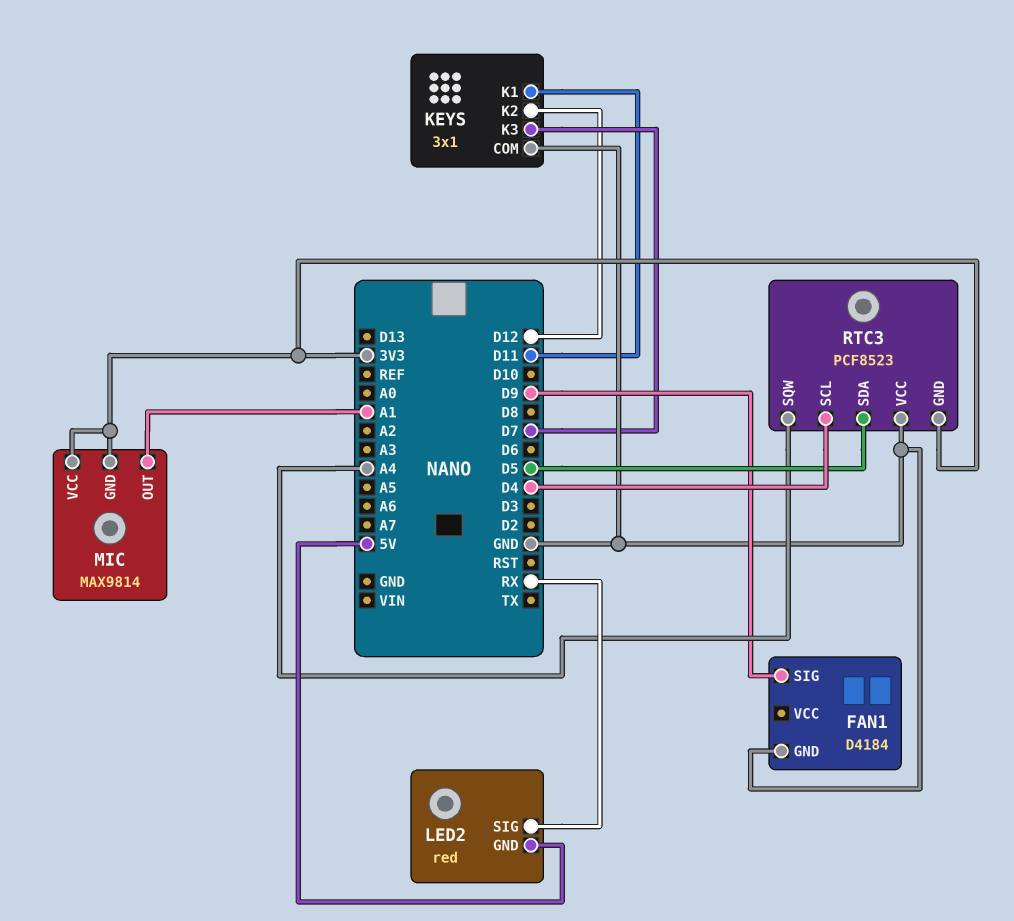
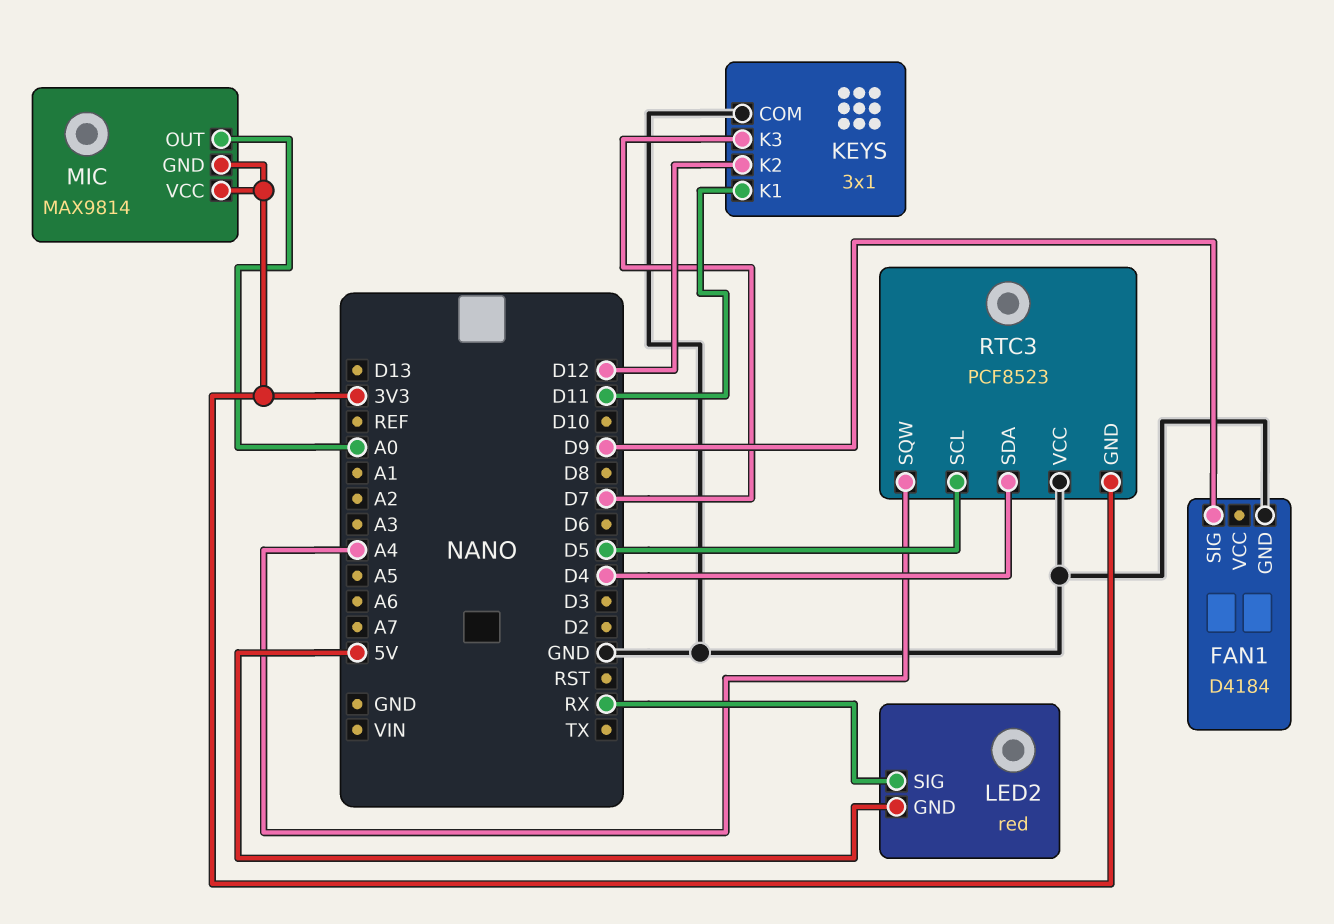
MIC pin OUT: A1 -> A0
RTC3 pin SCL: D4 -> D5
RTC3 pin SDA: D5 -> D4

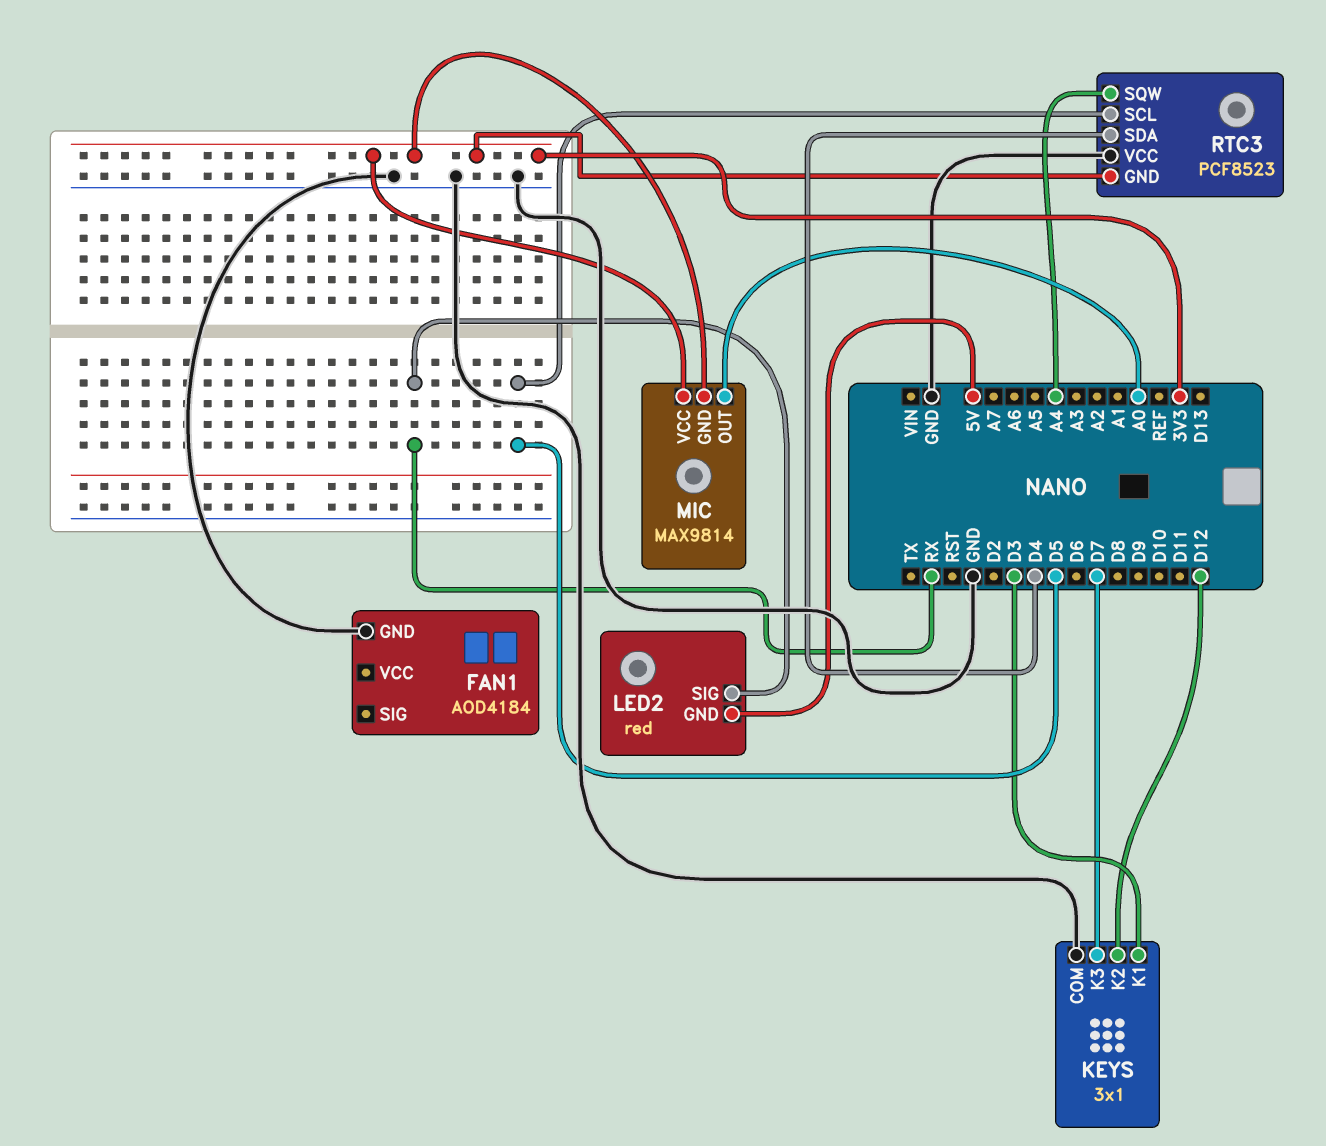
FAN1: D4184 -> AOD4184
FAN1 pin SIG: D9 -> none
KEYS pin K1: D11 -> D3

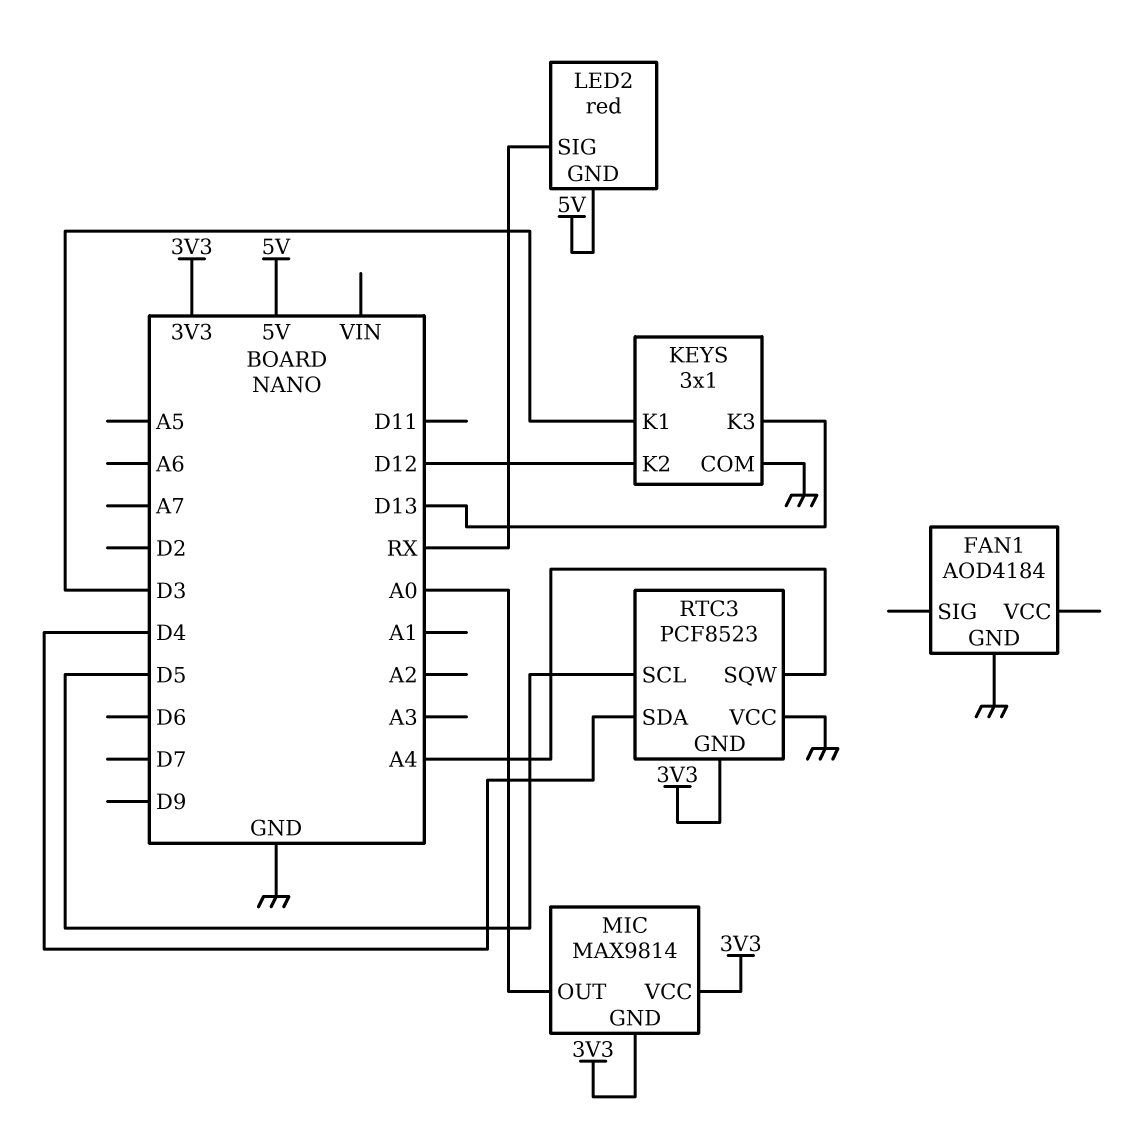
KEYS pin K3: D7 -> D13

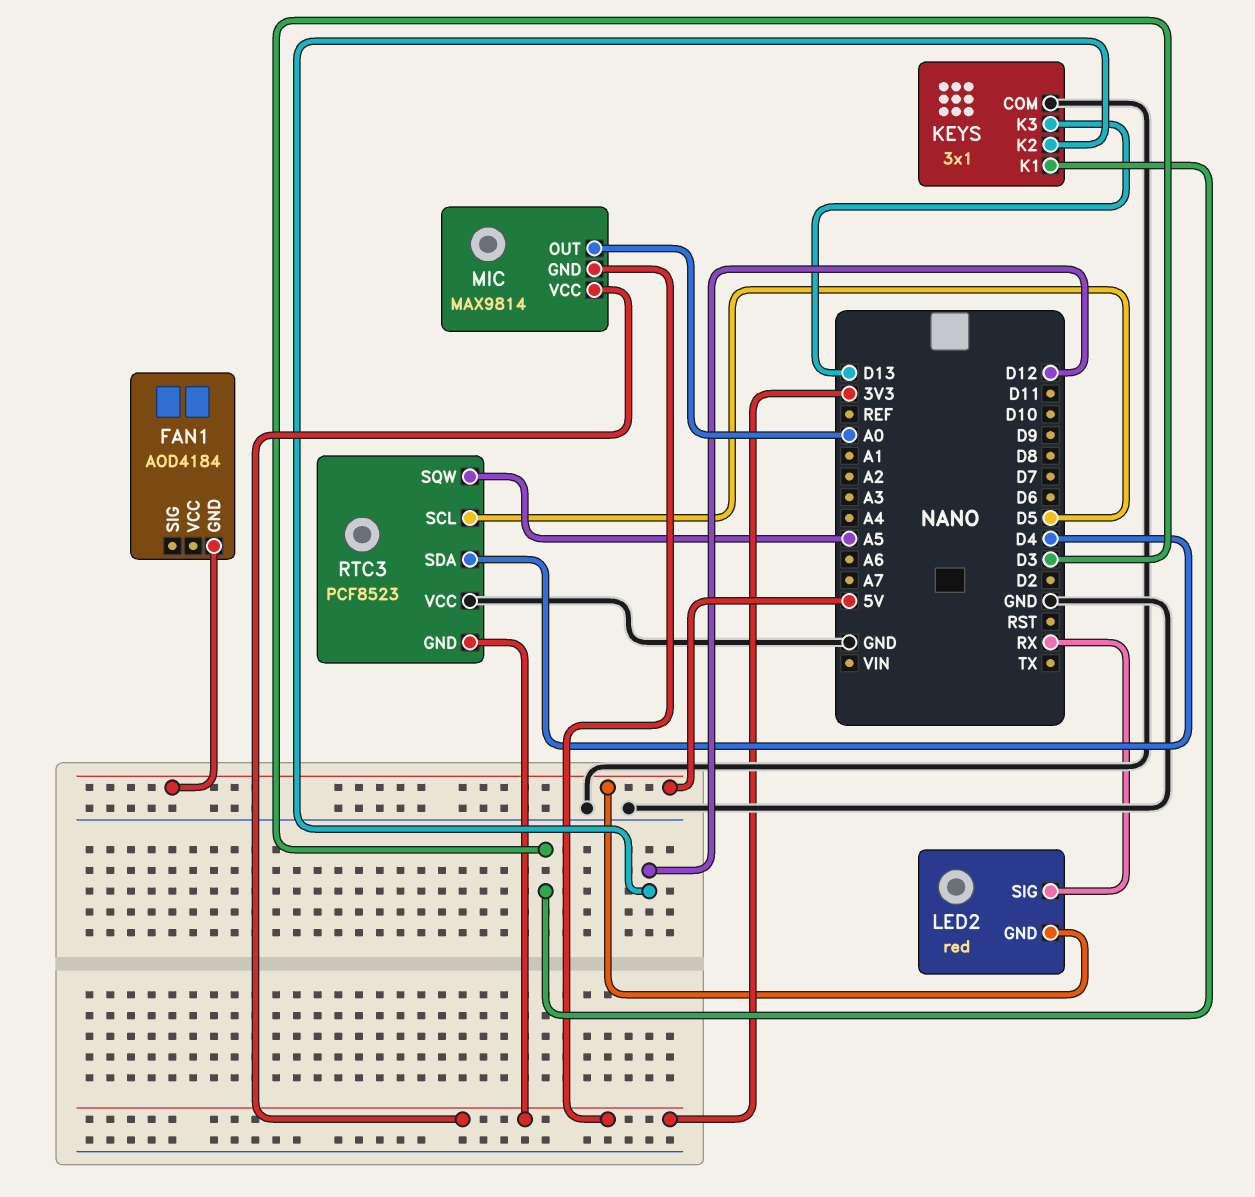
FAN1 pin GND: GND -> 5V
RTC3 pin SQW: A4 -> A5

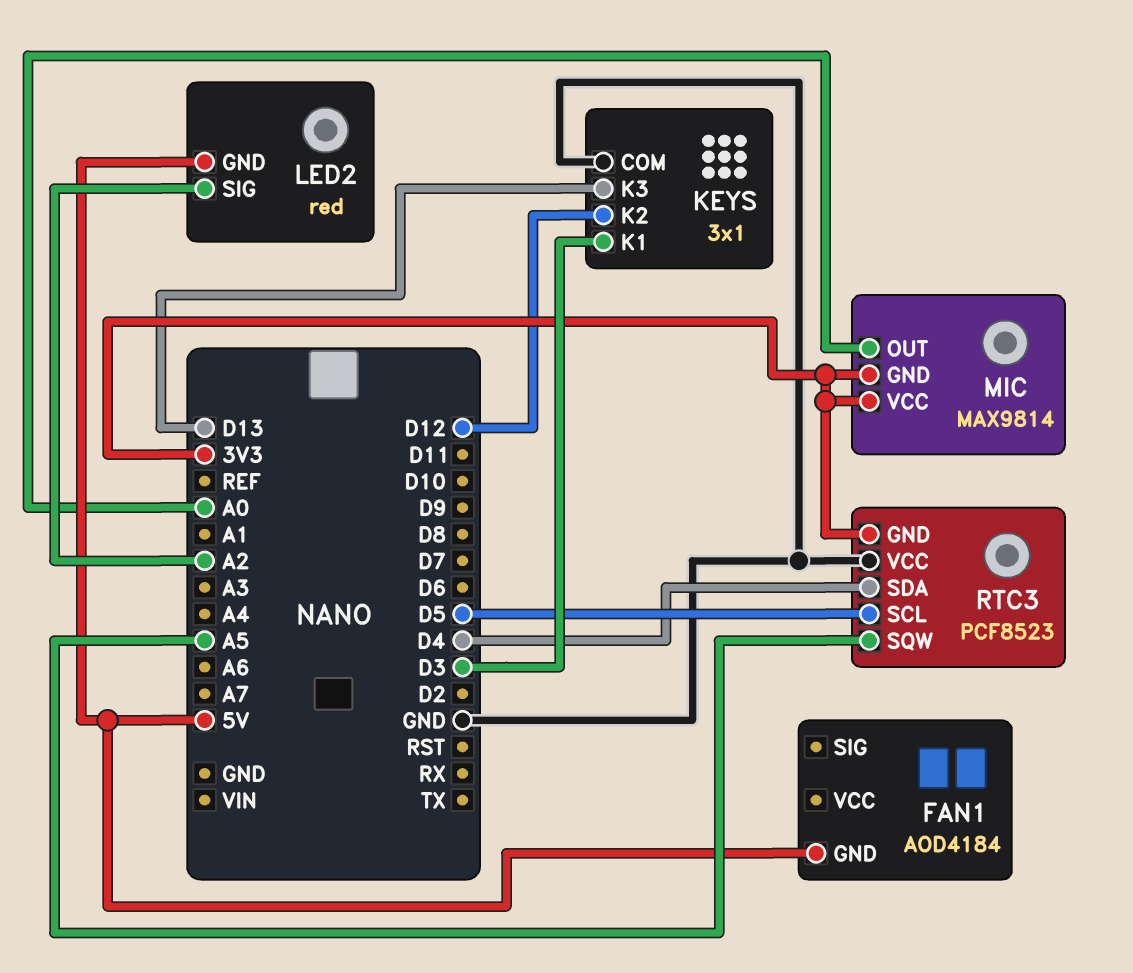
LED2 pin SIG: RX -> A2

